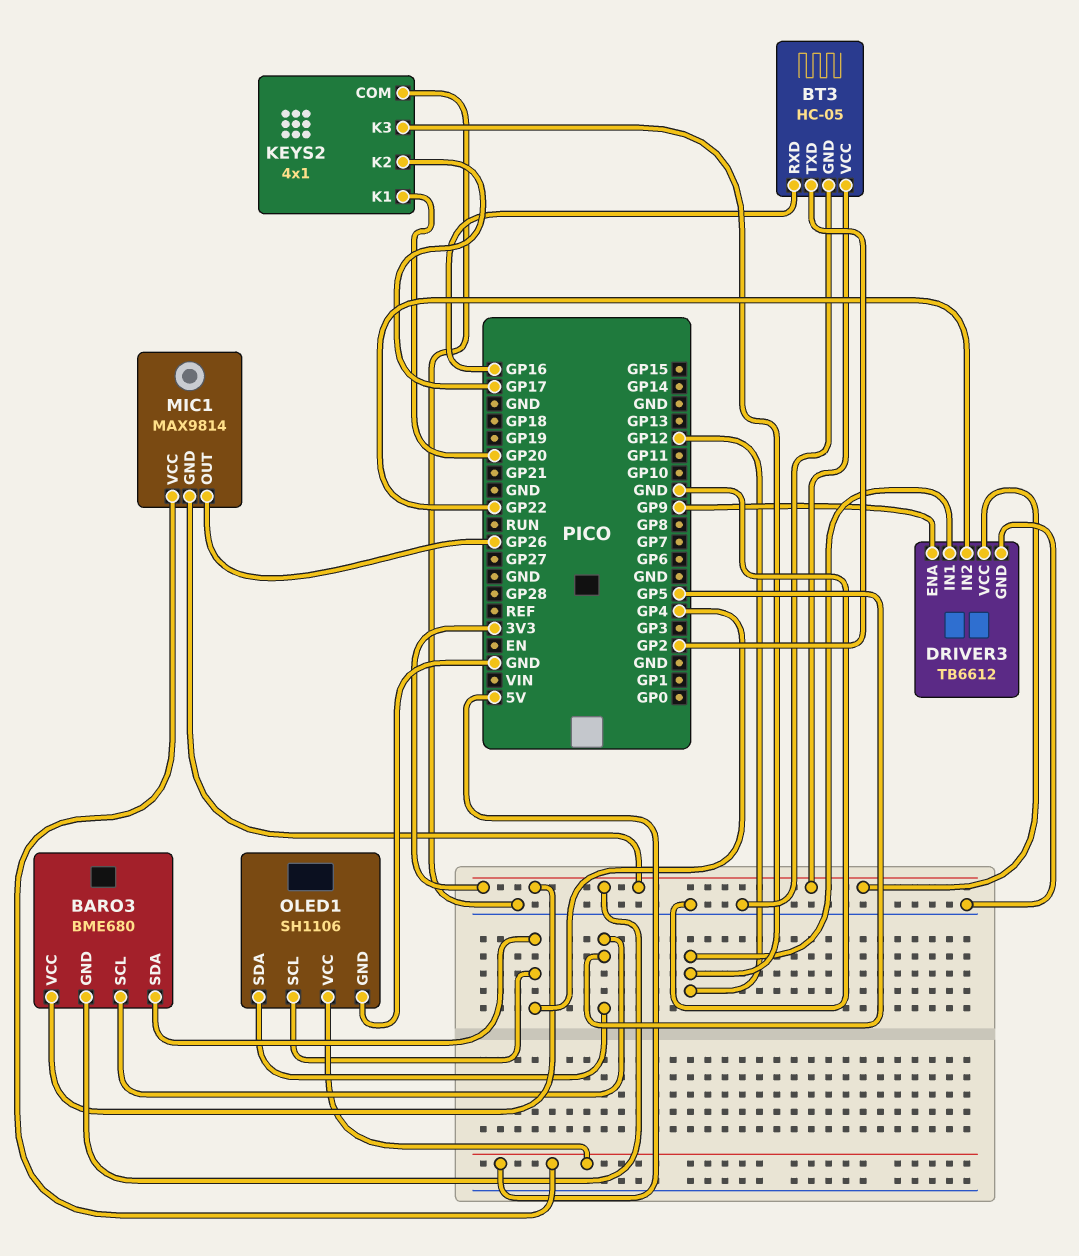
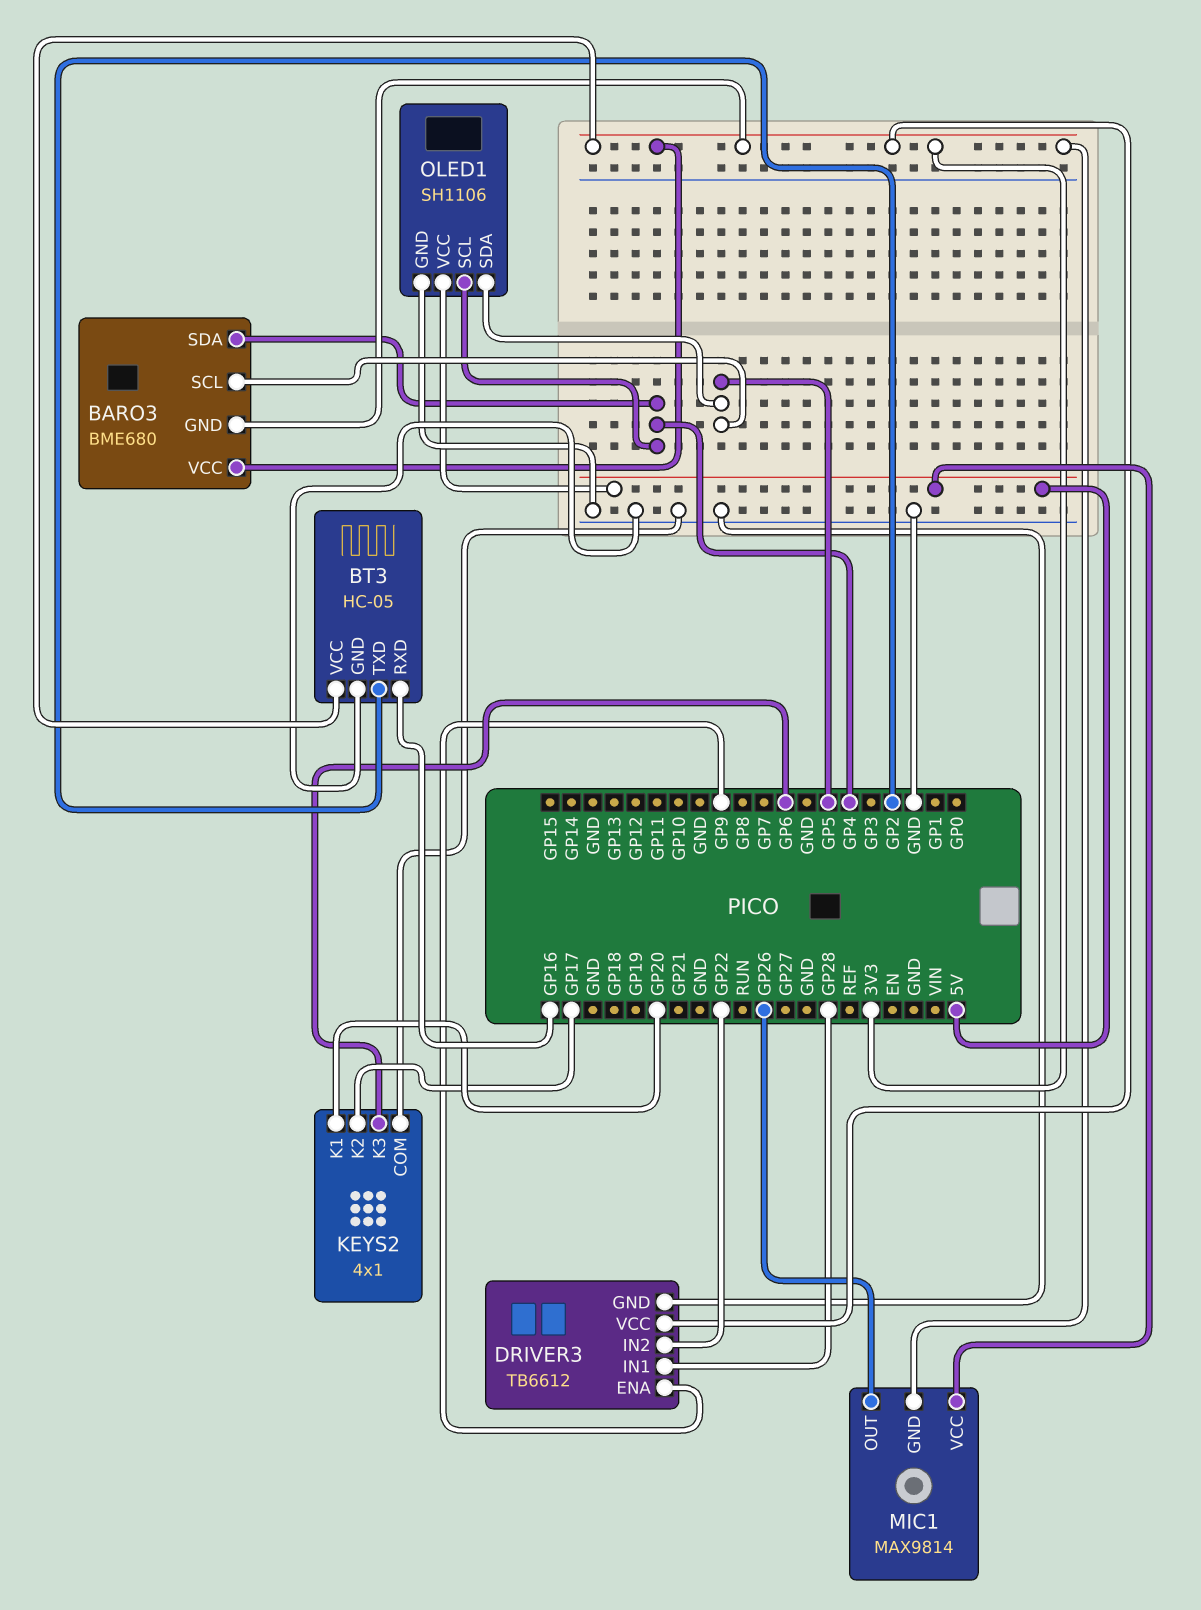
DRIVER3 pin IN1: GP12 -> GP28
KEYS2 pin K3: GP12 -> GP6

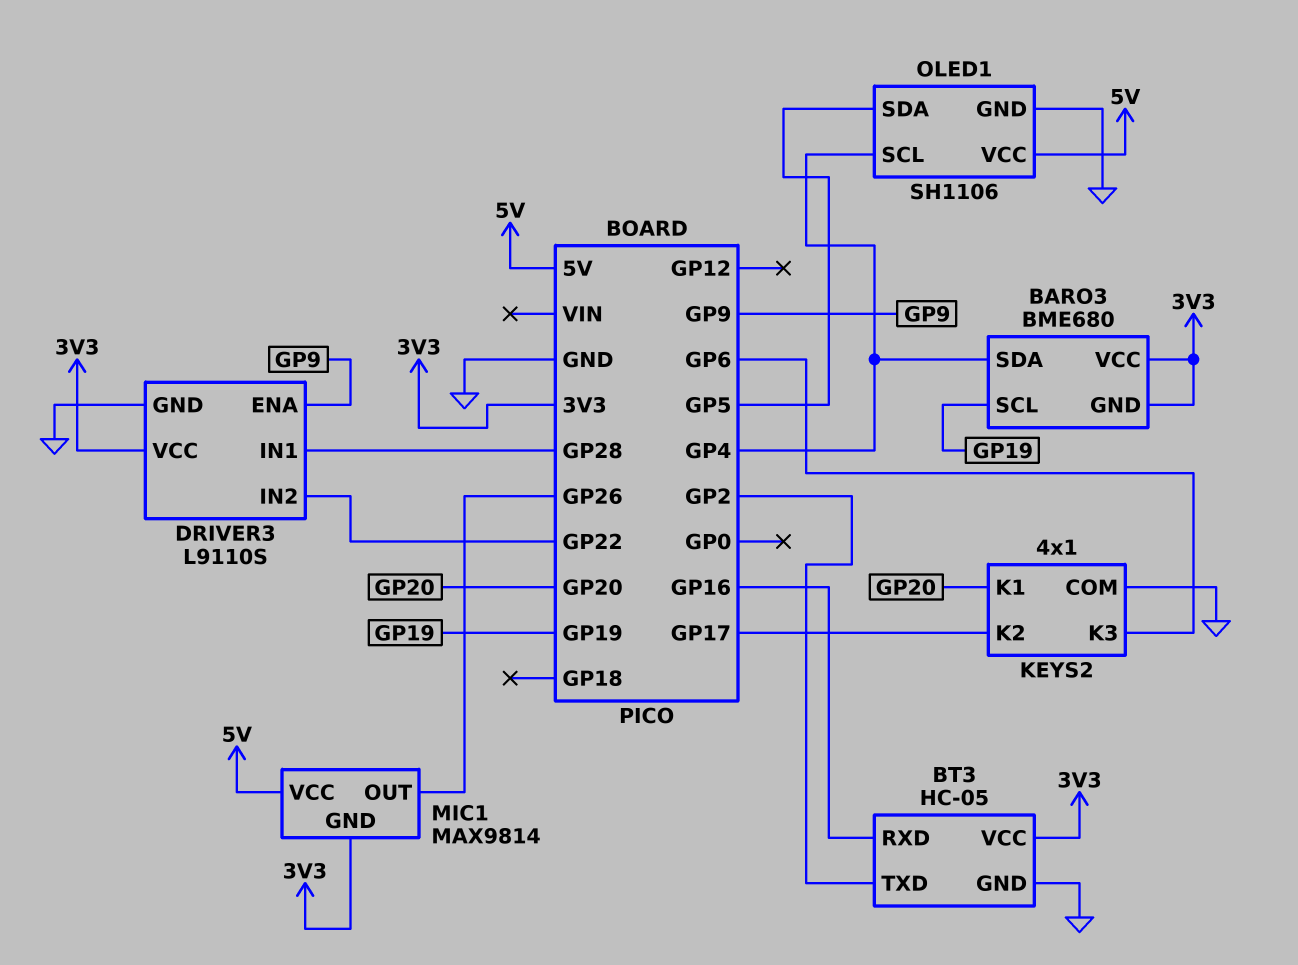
BARO3 pin SCL: GP5 -> GP19
DRIVER3: TB6612 -> L9110S

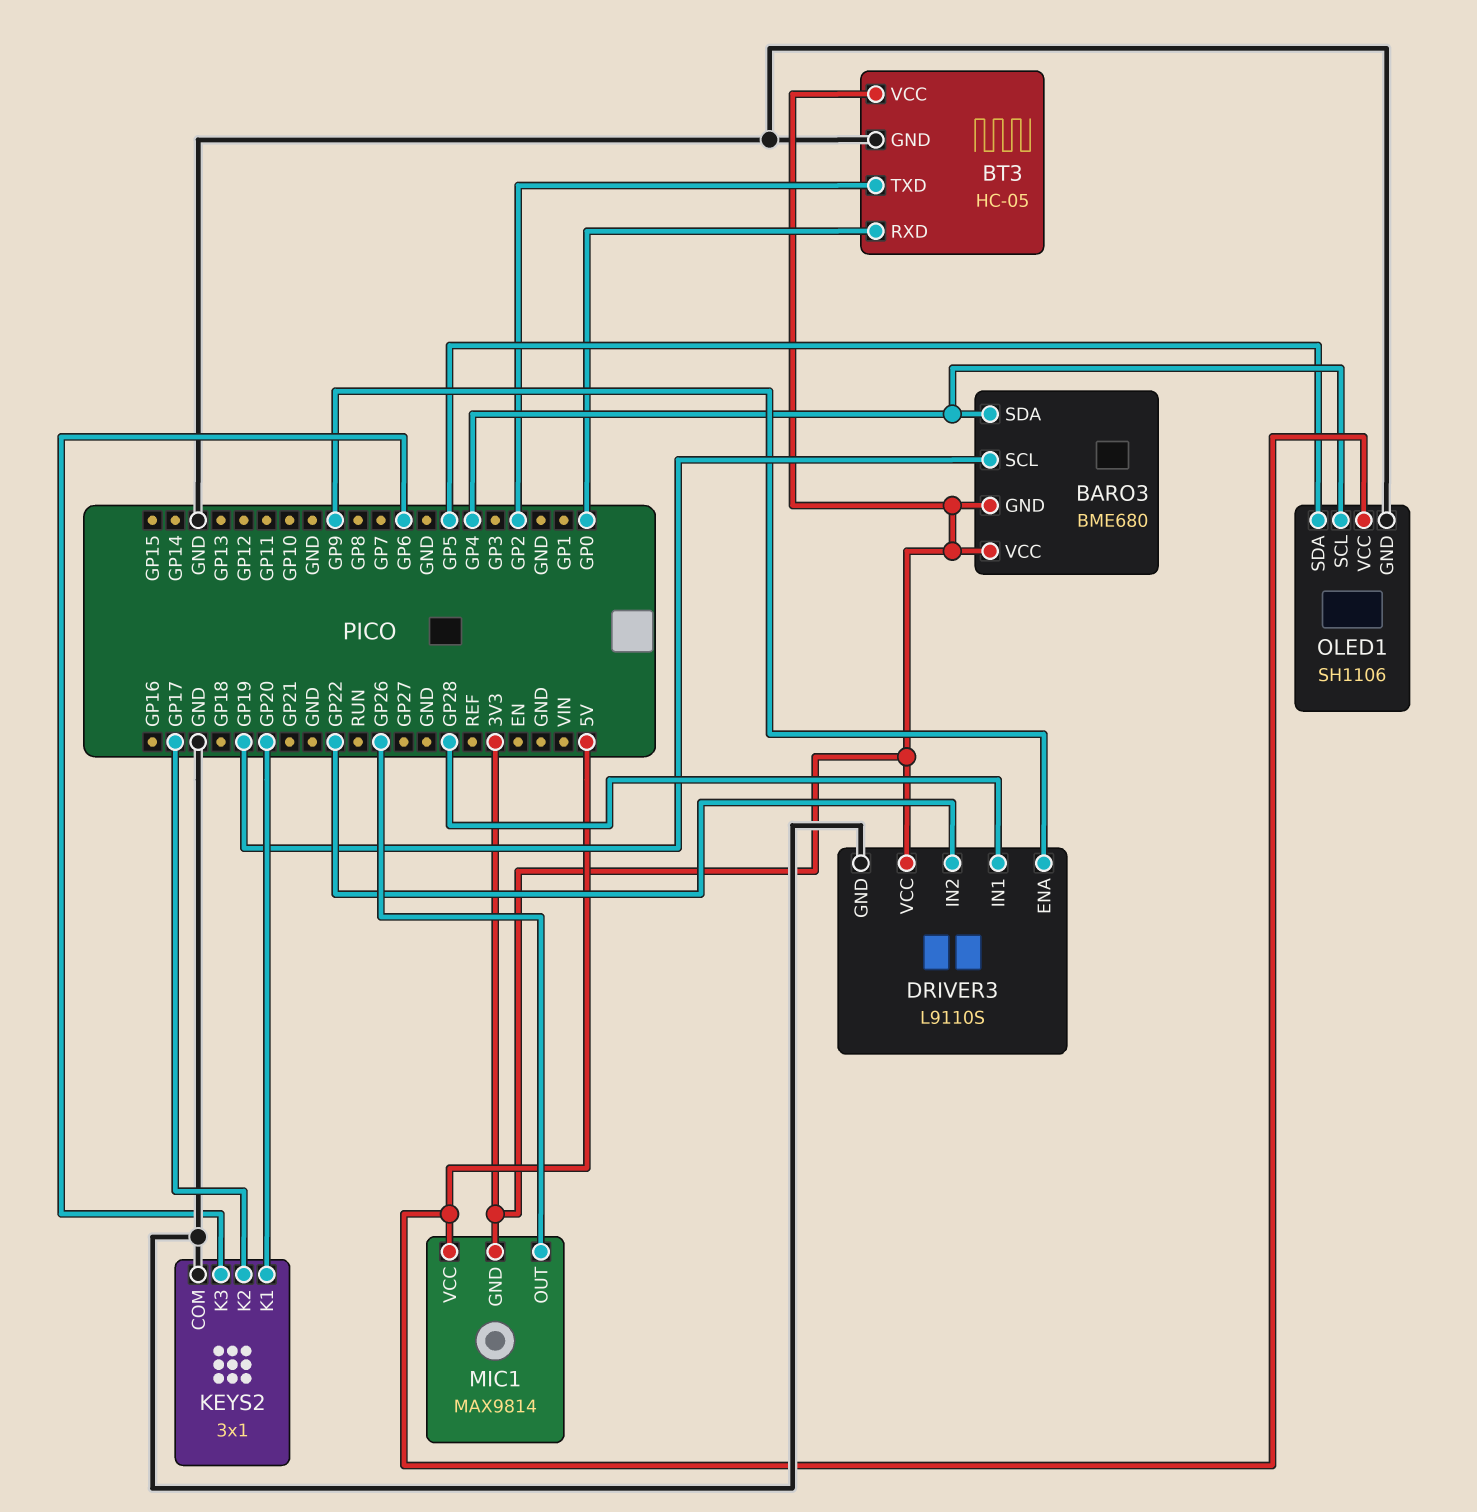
BT3 pin RXD: GP16 -> GP0
KEYS2: 4x1 -> 3x1

